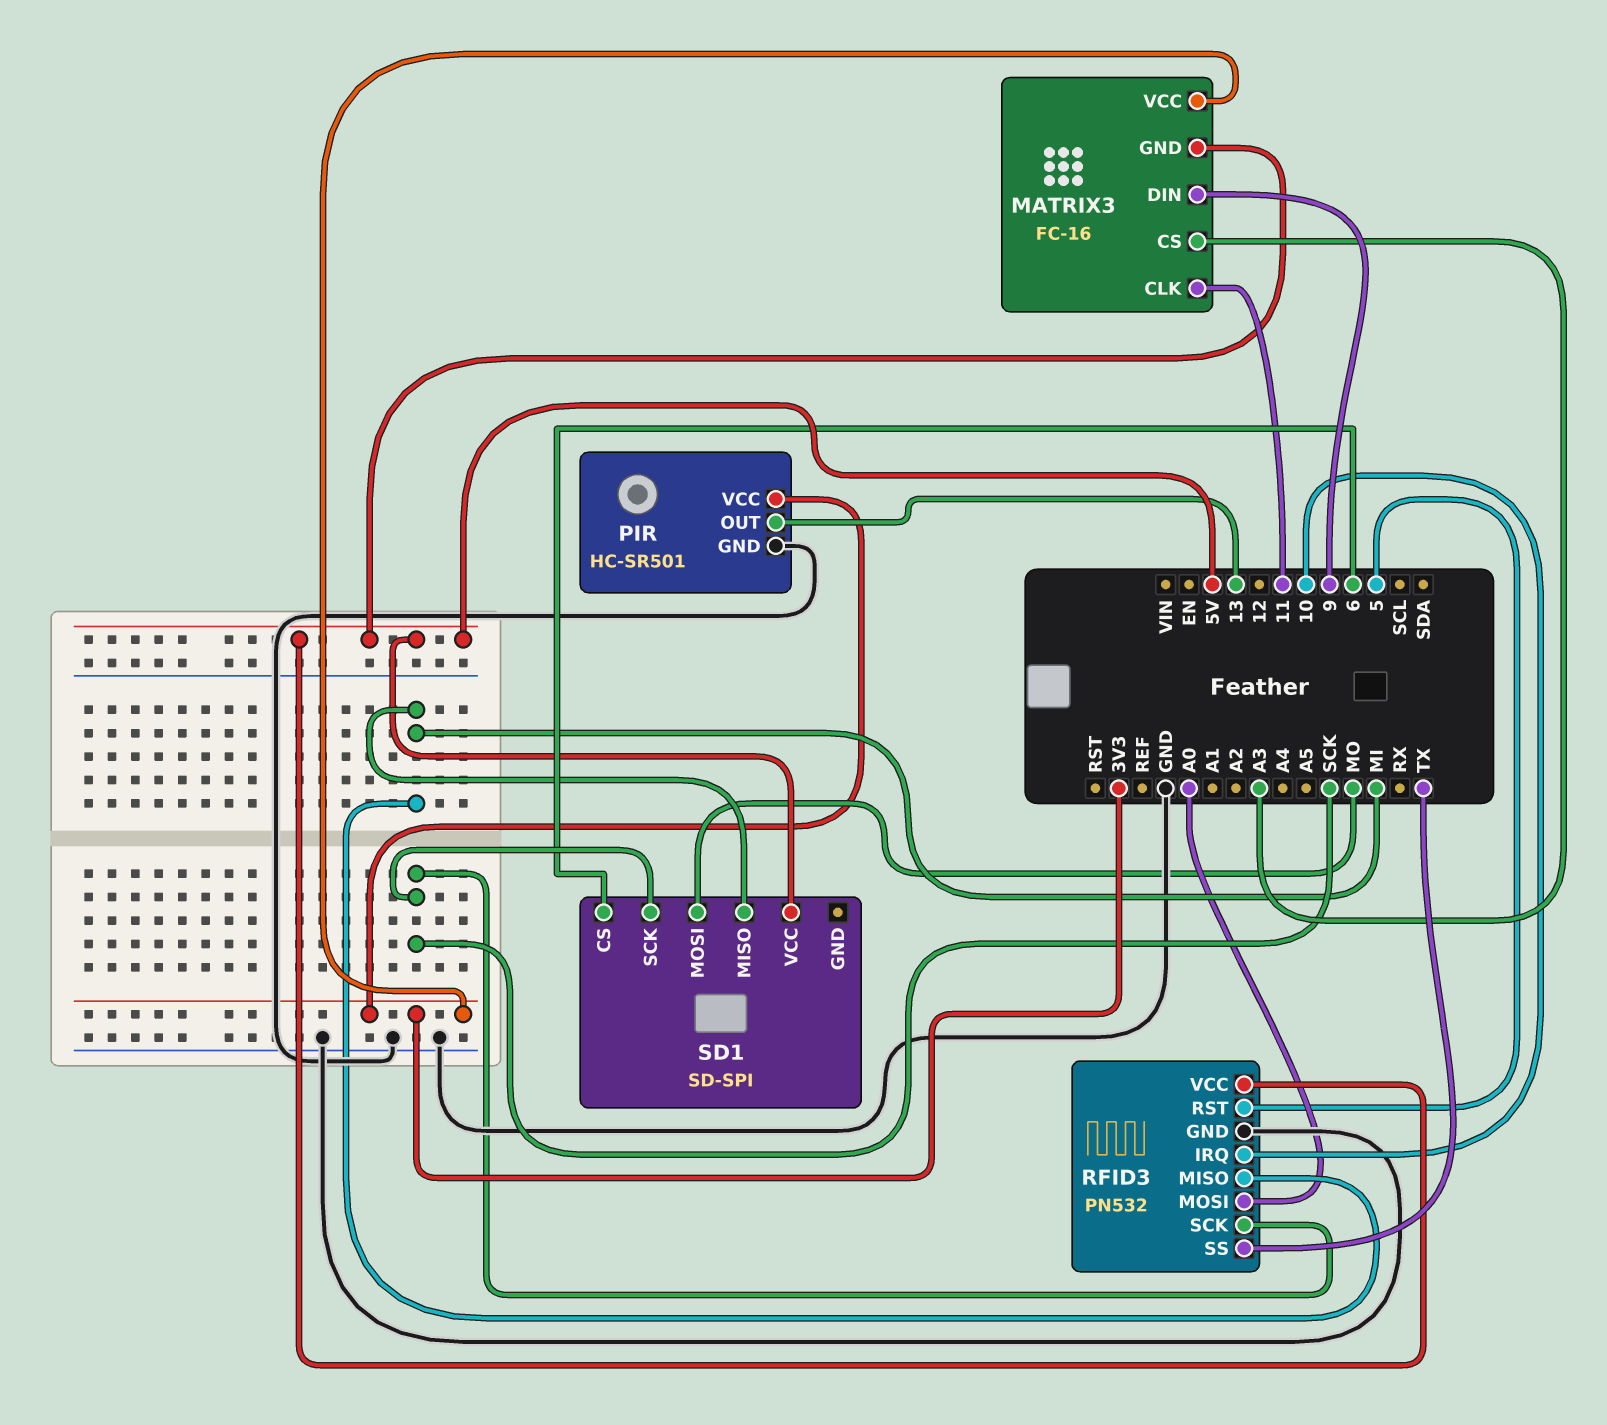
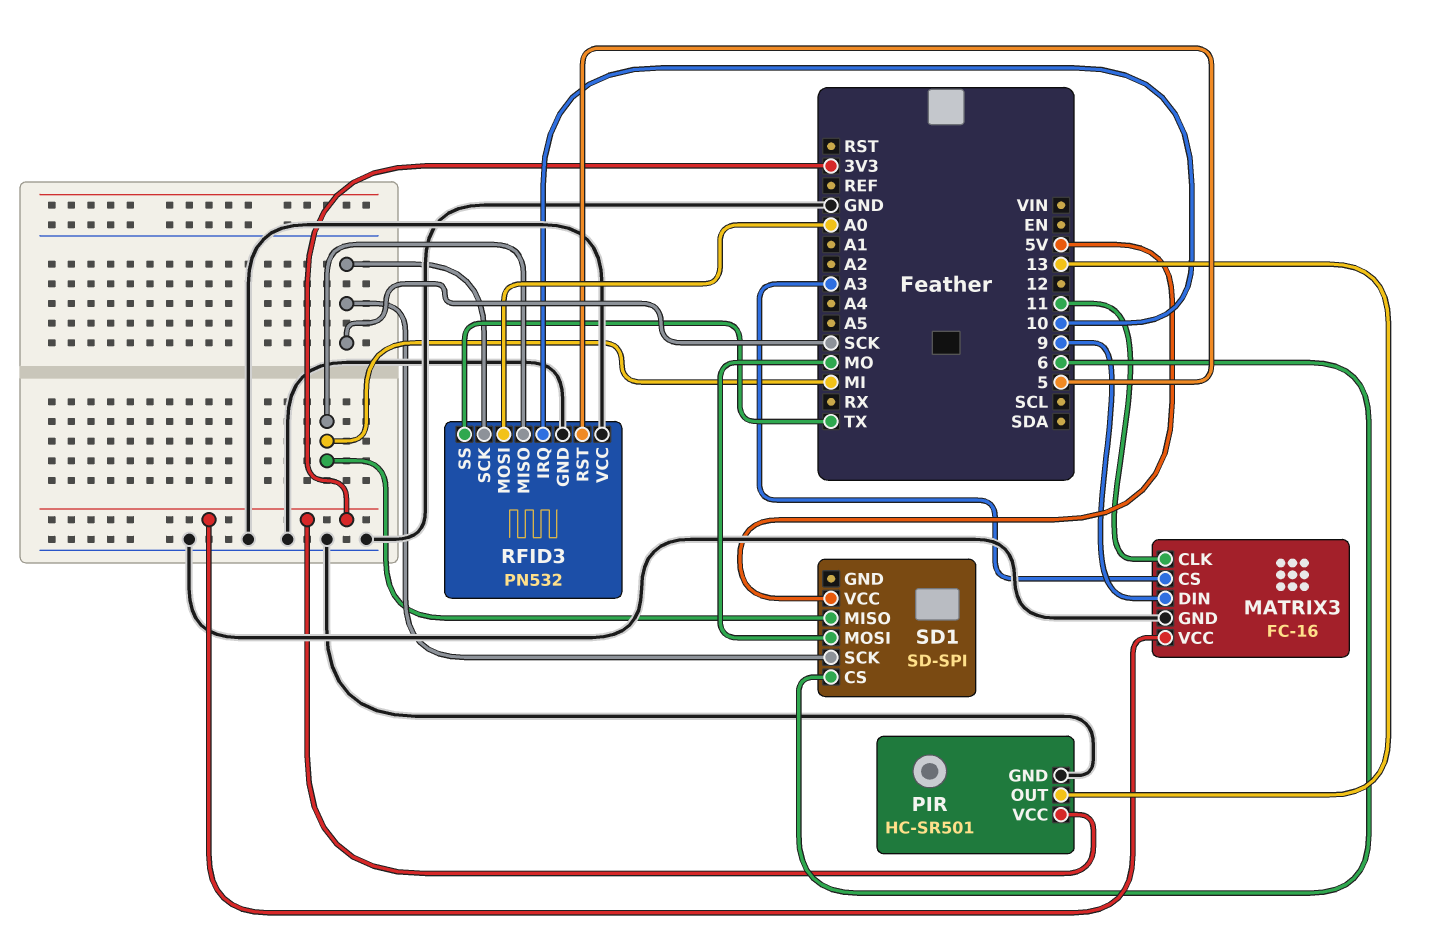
MATRIX3 pin GND: 5V -> GND
RFID3 pin VCC: 5V -> GND

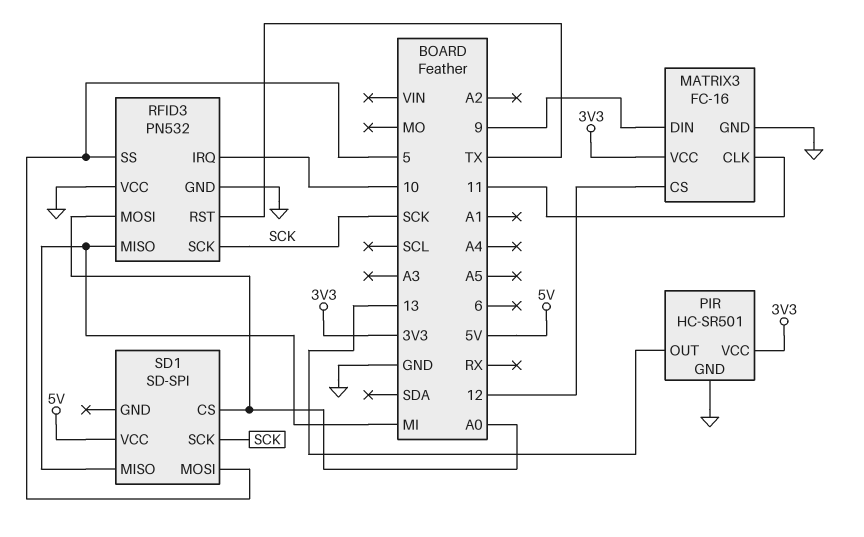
MATRIX3 pin CS: A3 -> 12
RFID3 pin RST: 5 -> TX
RFID3 pin SS: TX -> 5
SD1 pin CS: 6 -> A0
SD1 pin MOSI: MO -> 5

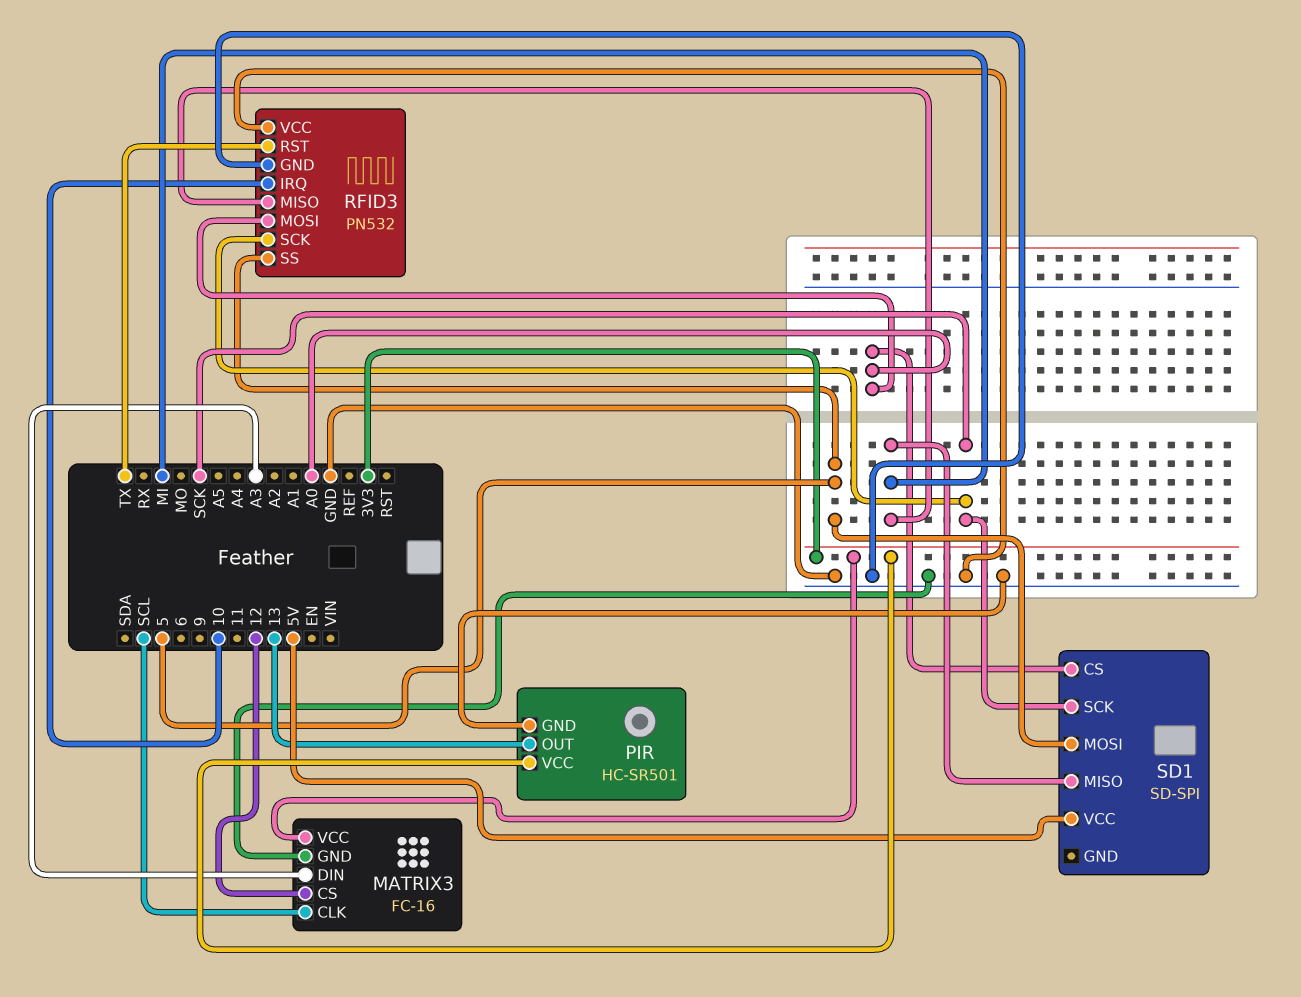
MATRIX3 pin CLK: 11 -> SCL
MATRIX3 pin DIN: 9 -> A3

